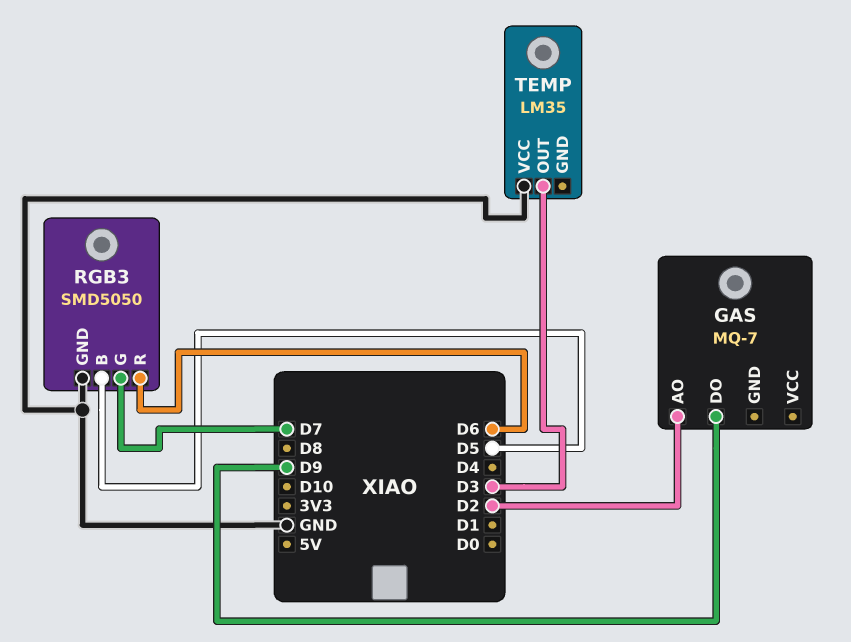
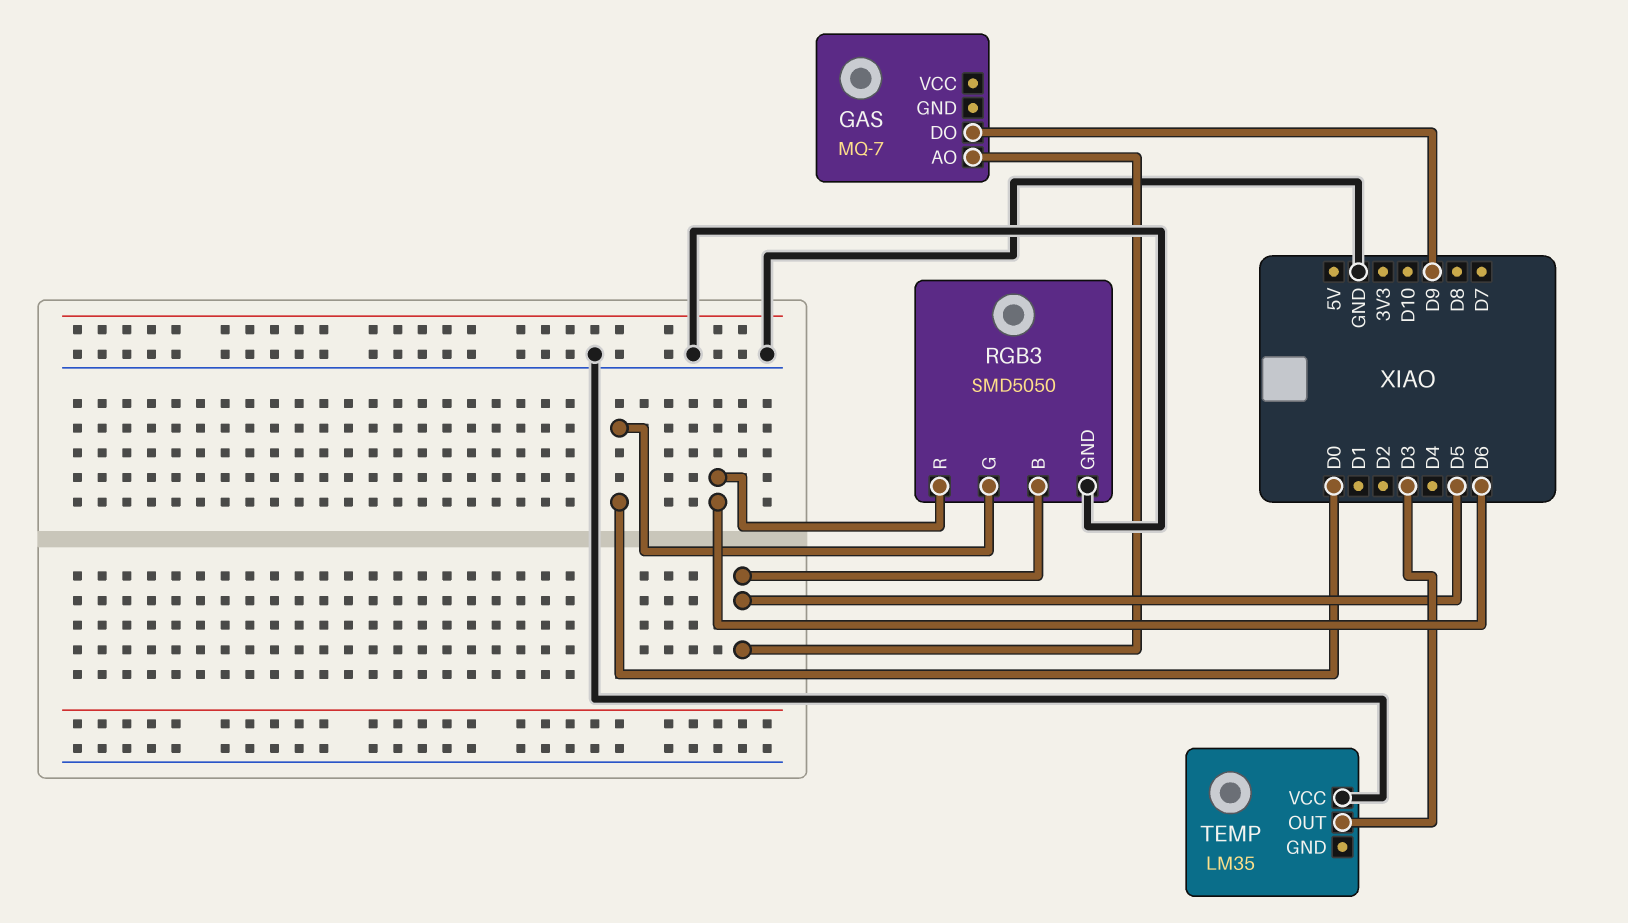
GAS pin AO: D2 -> D5
RGB3 pin G: D7 -> D0

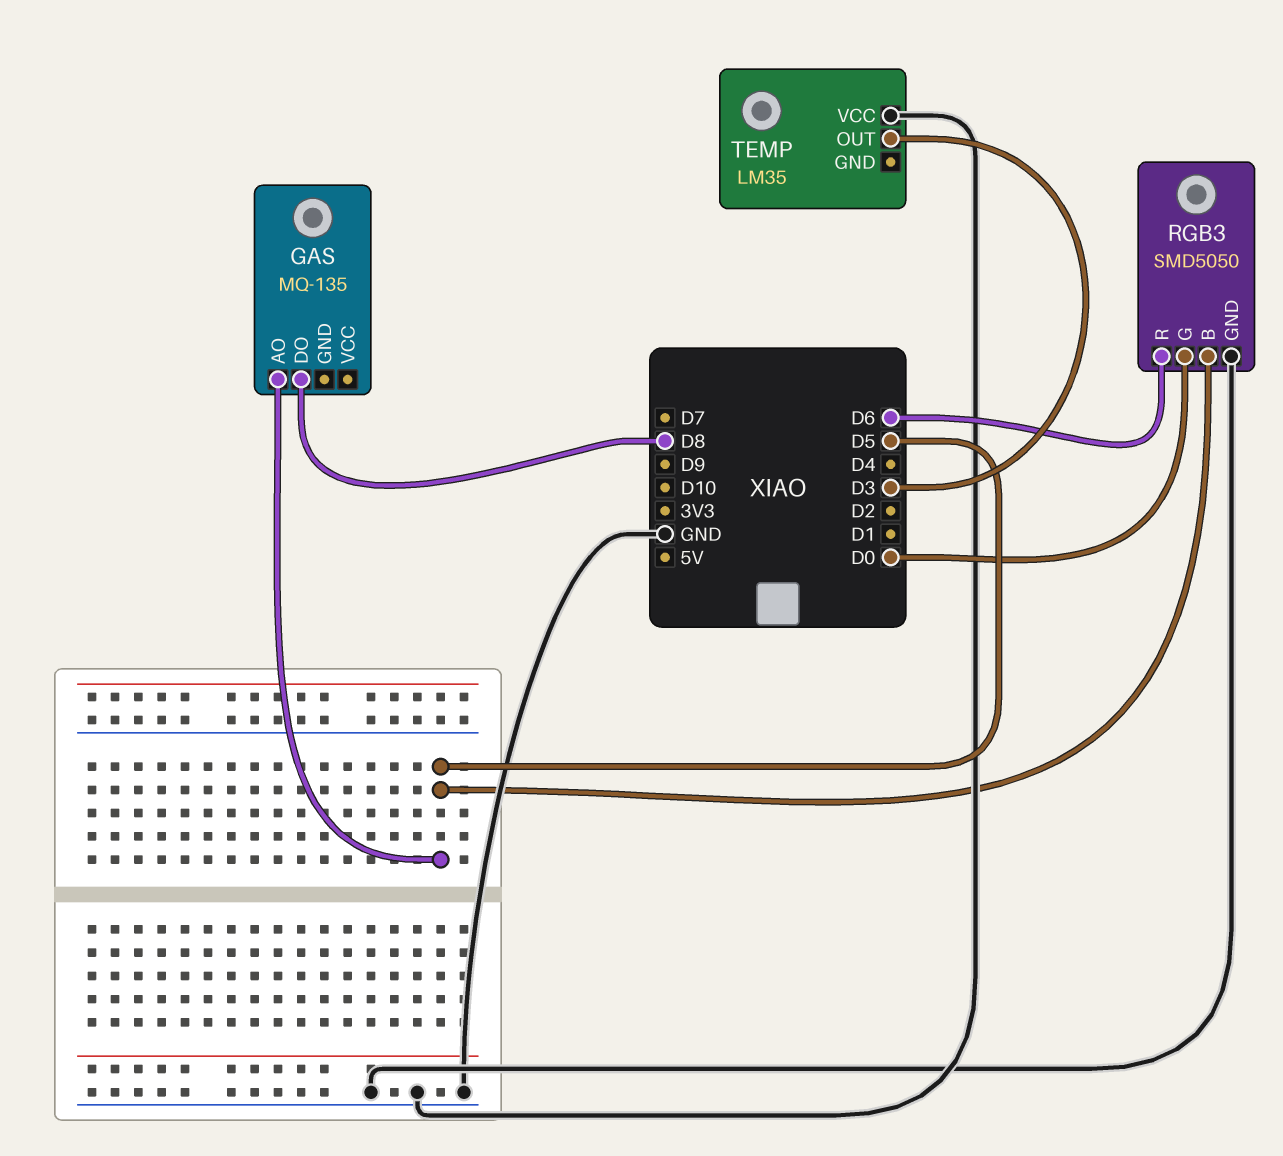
GAS: MQ-7 -> MQ-135
GAS pin DO: D9 -> D8

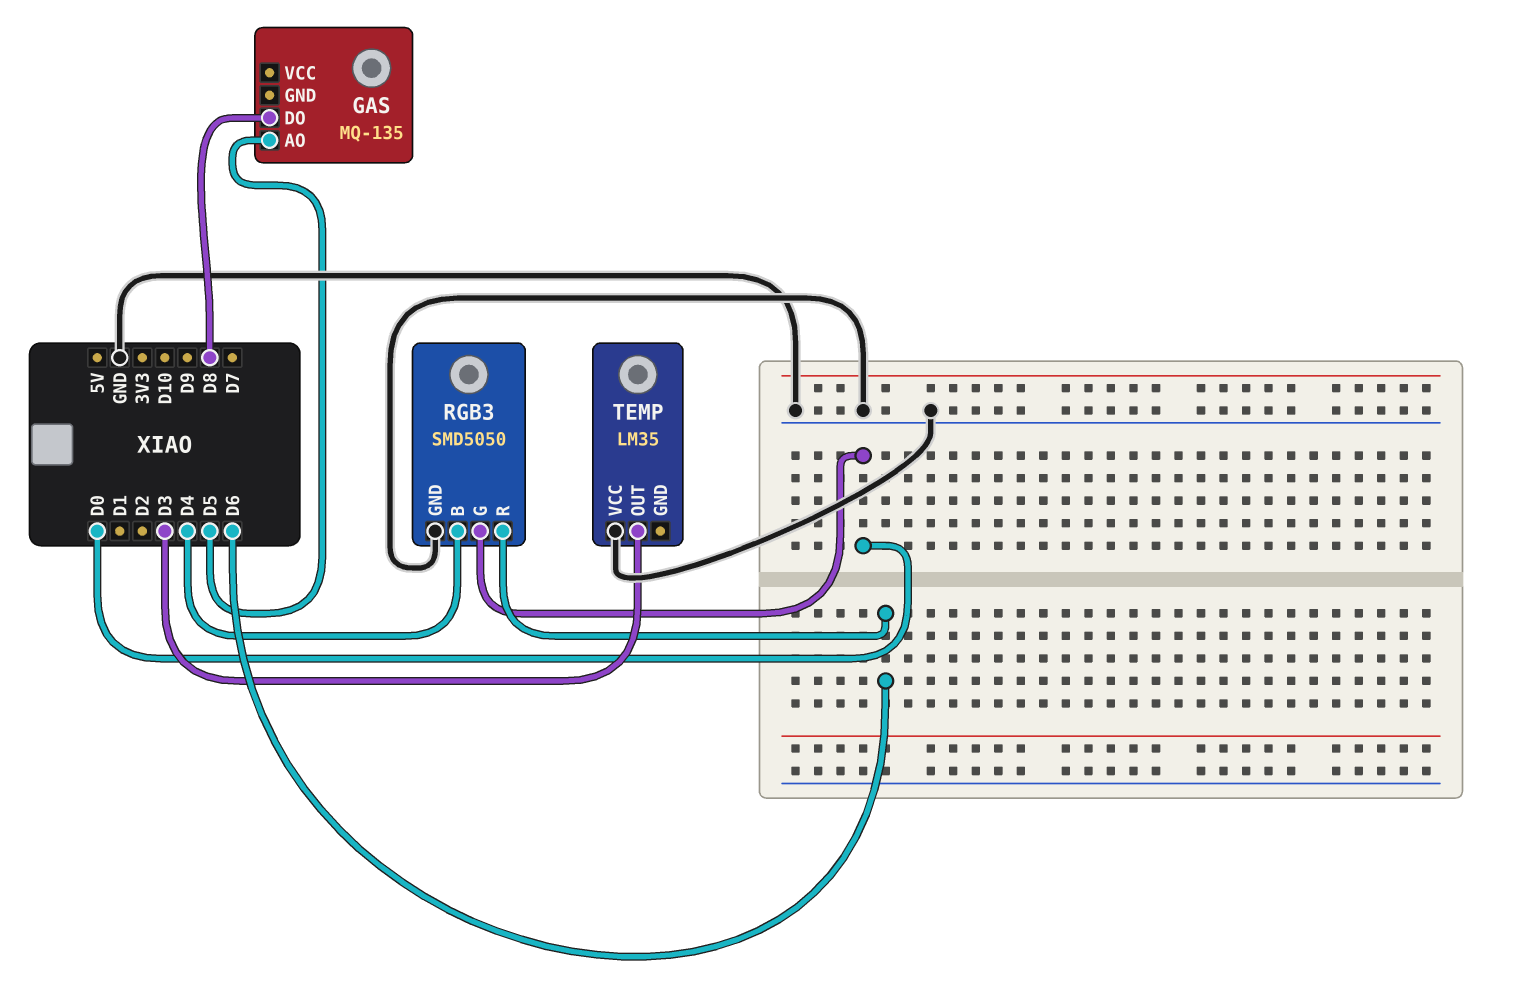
RGB3 pin B: D5 -> D4

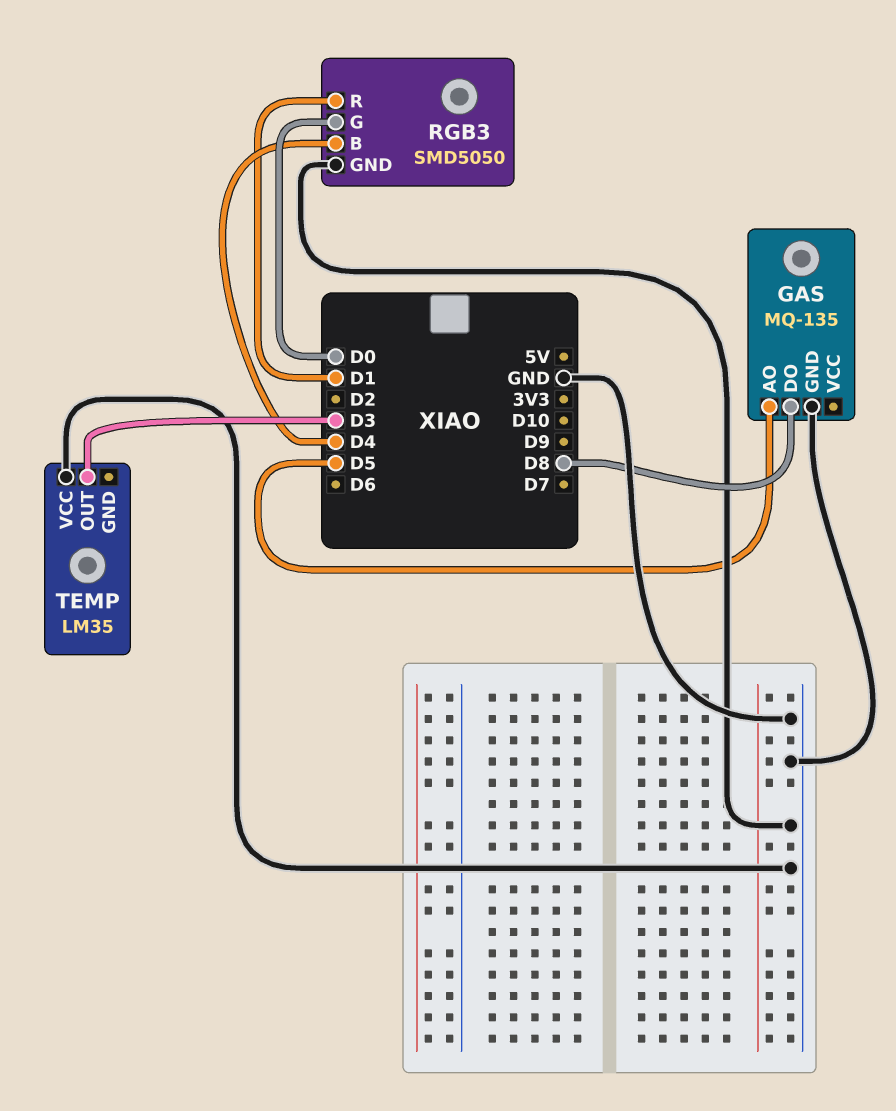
GAS pin GND: none -> GND
RGB3 pin R: D6 -> D1

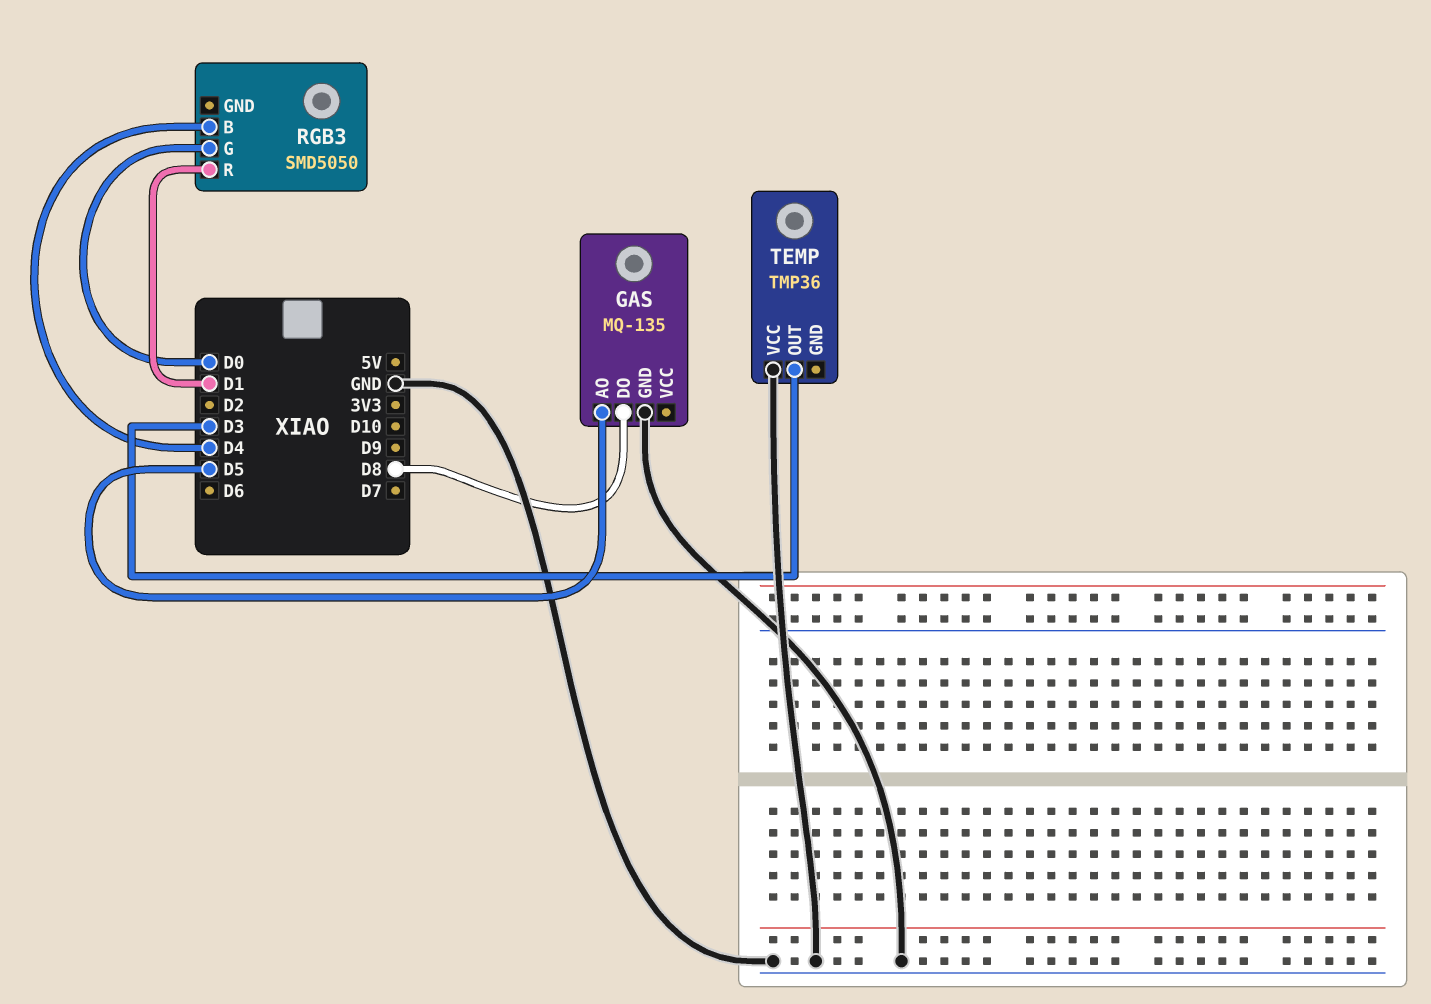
RGB3 pin GND: GND -> none
TEMP: LM35 -> TMP36

